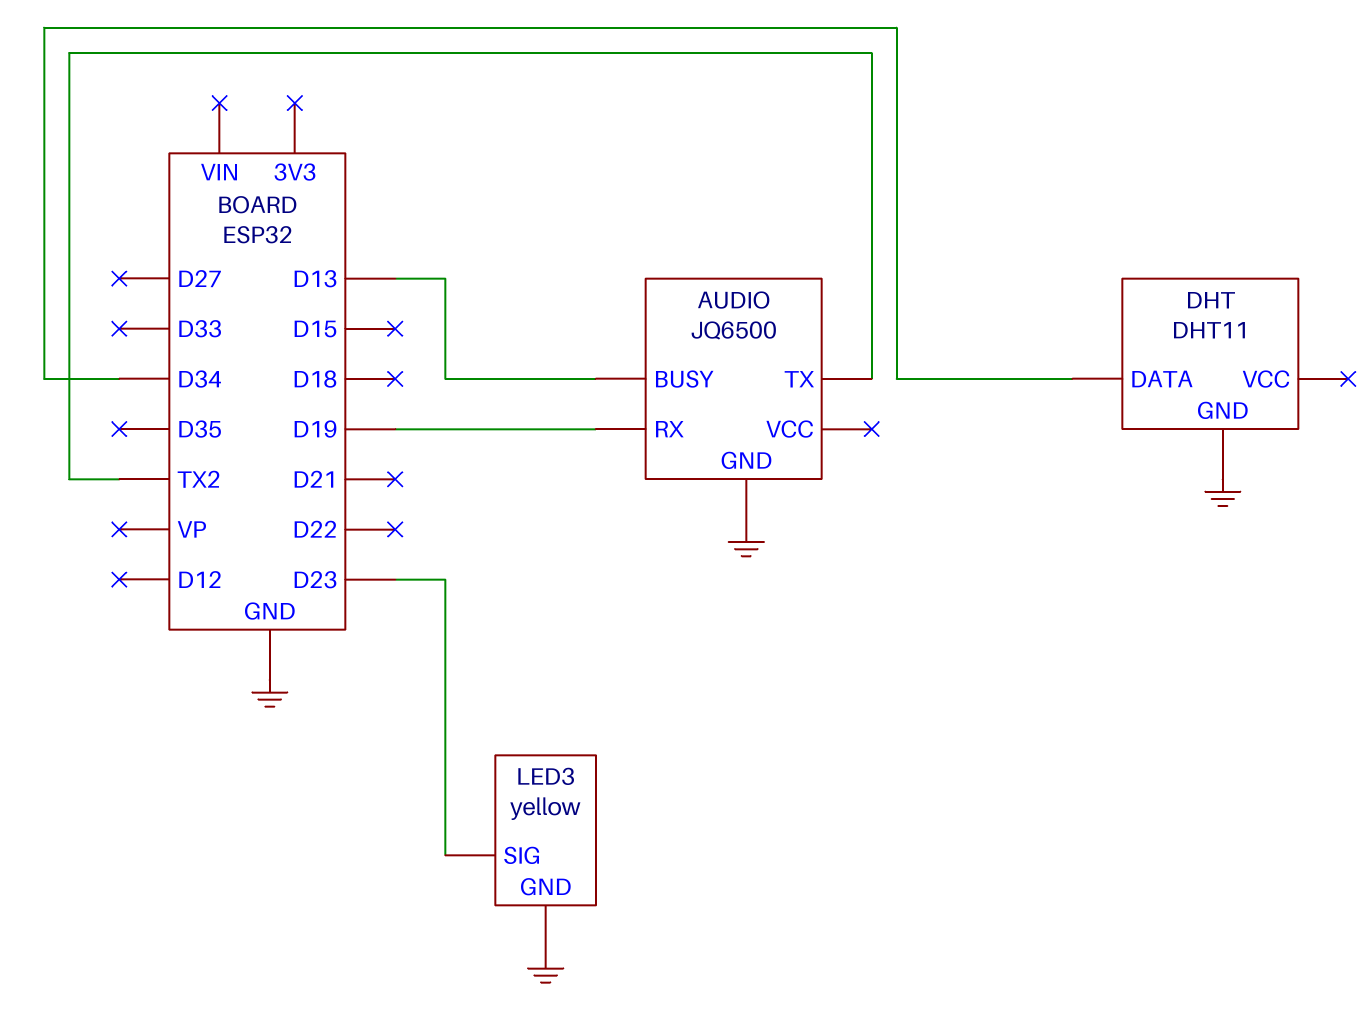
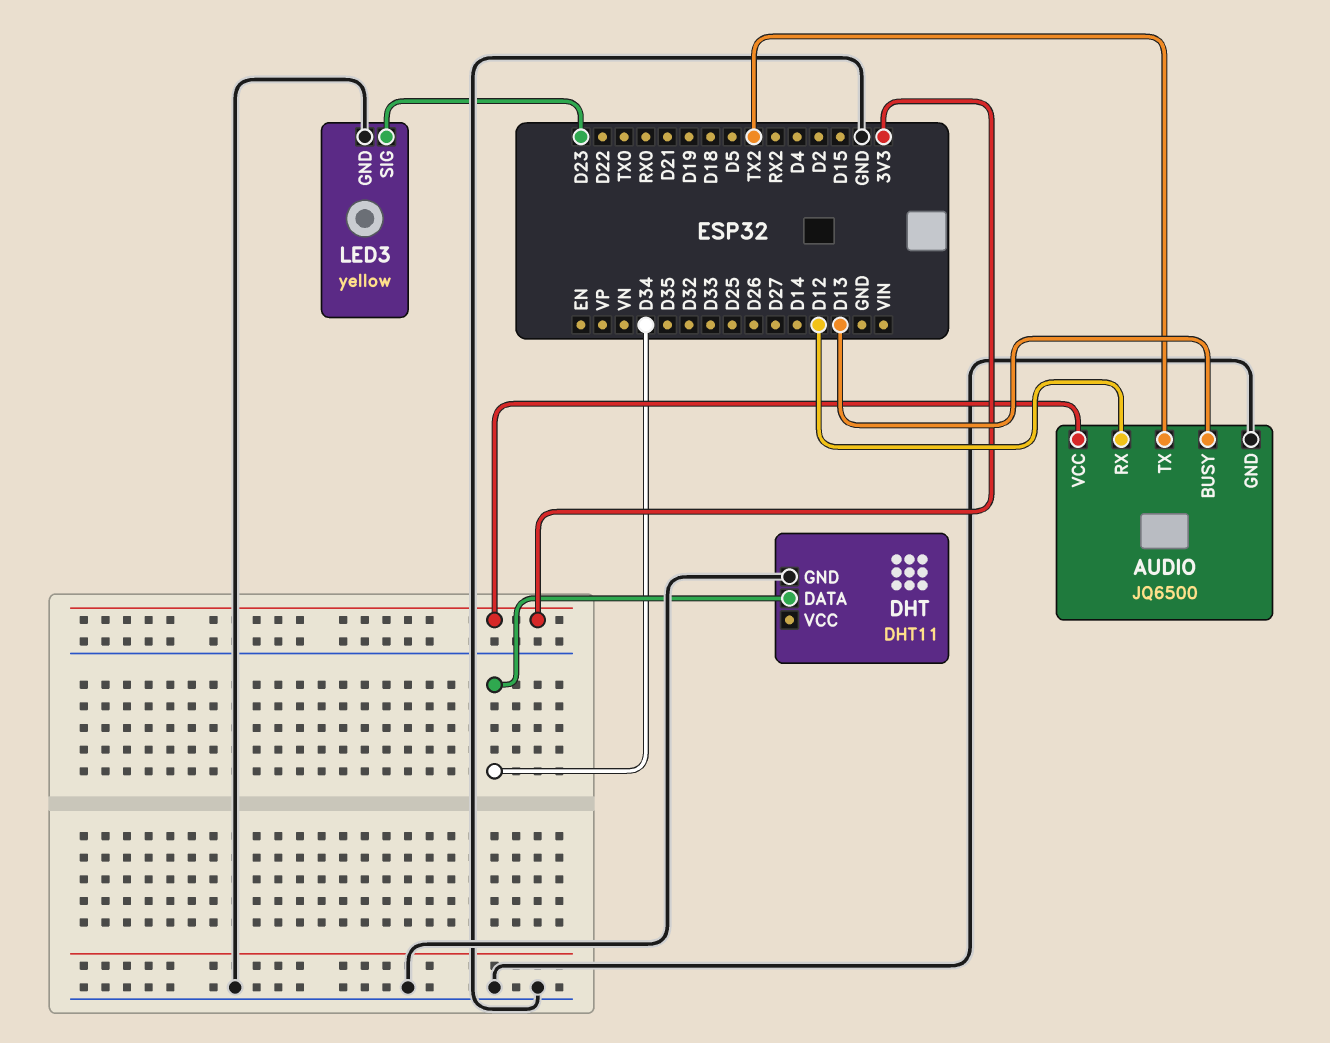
AUDIO pin RX: D19 -> D12
AUDIO pin VCC: none -> 3V3

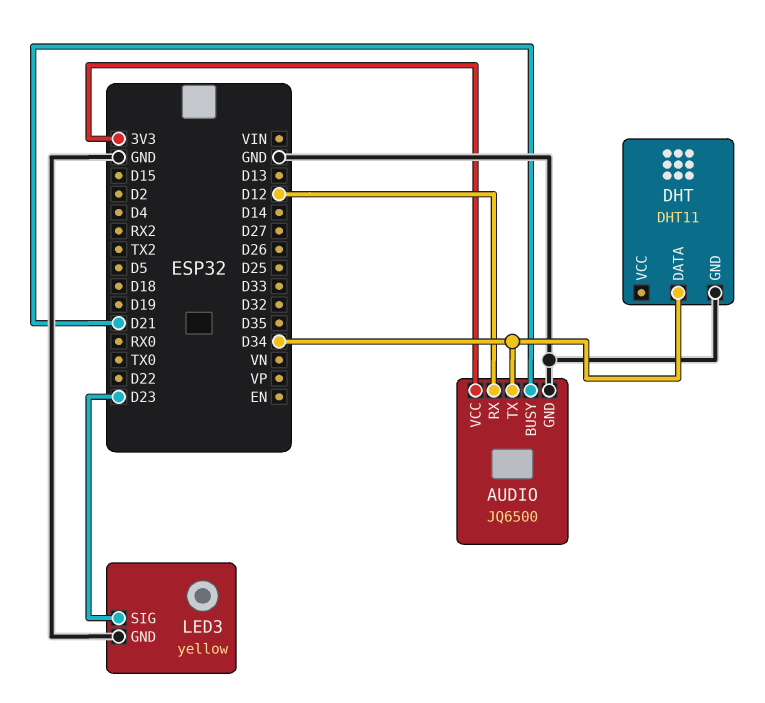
AUDIO pin BUSY: D13 -> D21
AUDIO pin TX: TX2 -> D34

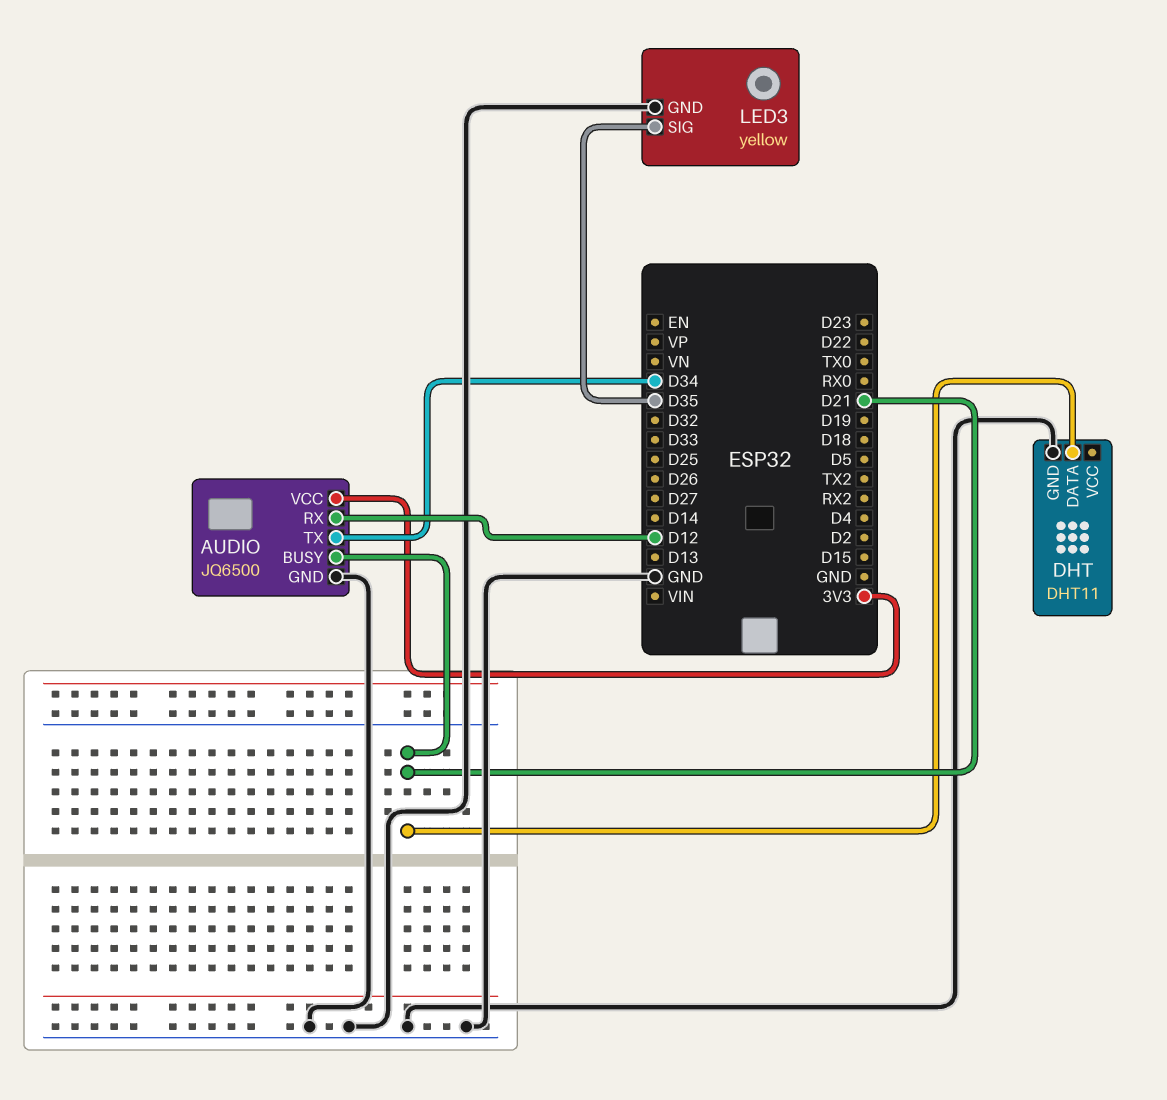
DHT pin DATA: D34 -> D21
LED3 pin SIG: D23 -> D35

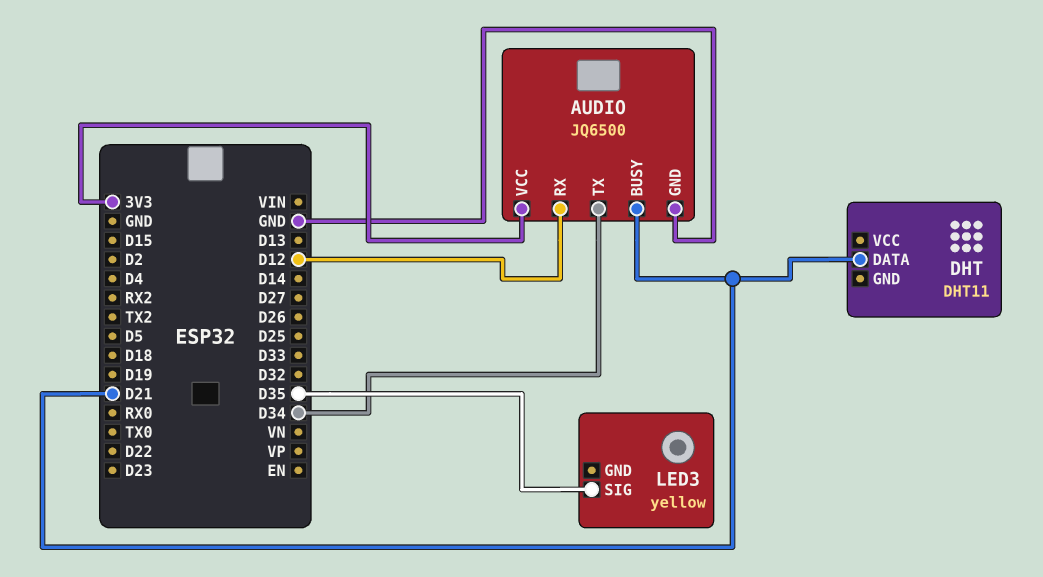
DHT pin GND: GND -> none
LED3 pin GND: GND -> none

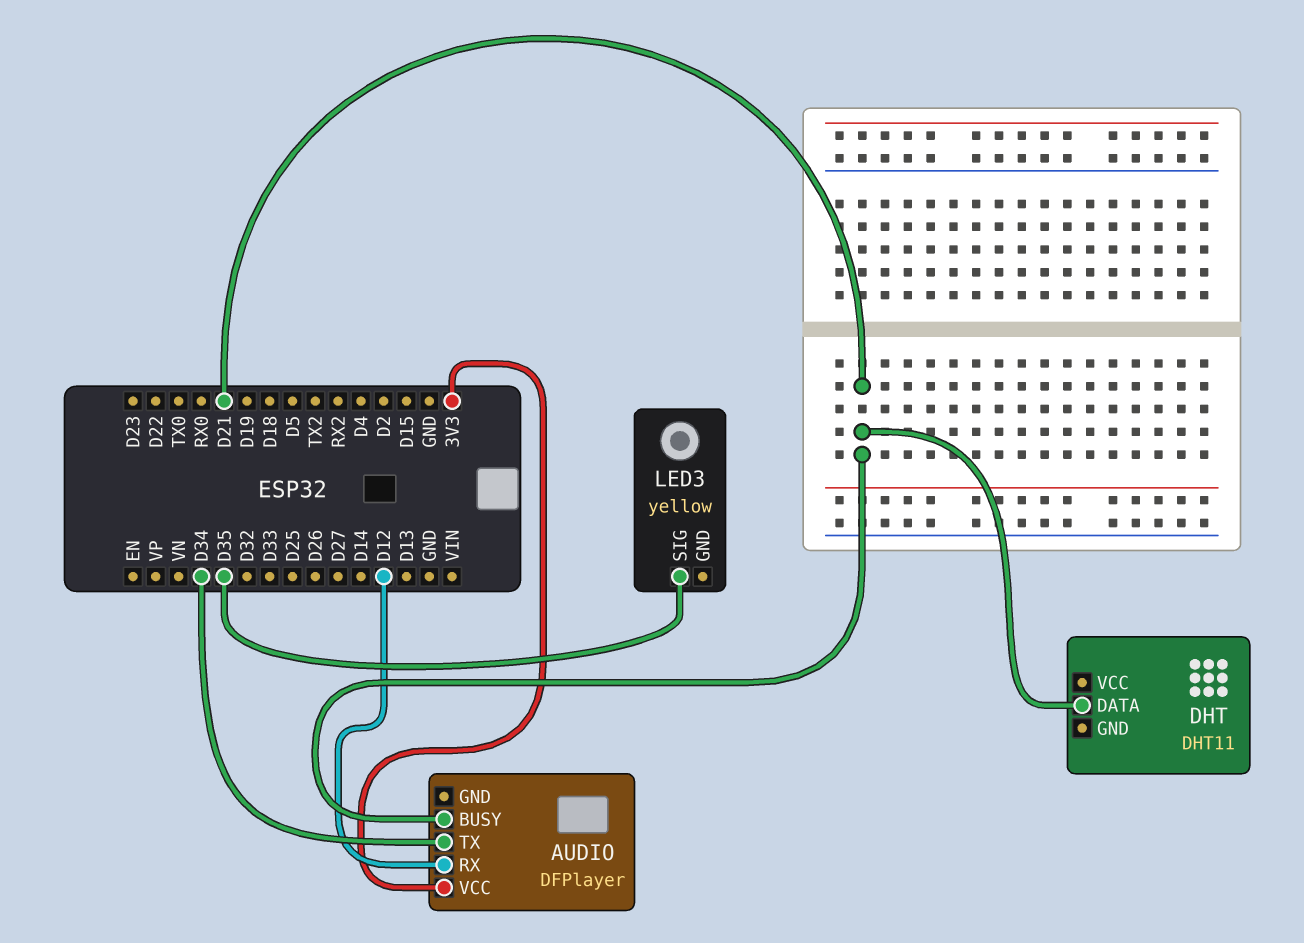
AUDIO: JQ6500 -> DFPlayer
AUDIO pin GND: GND -> none

